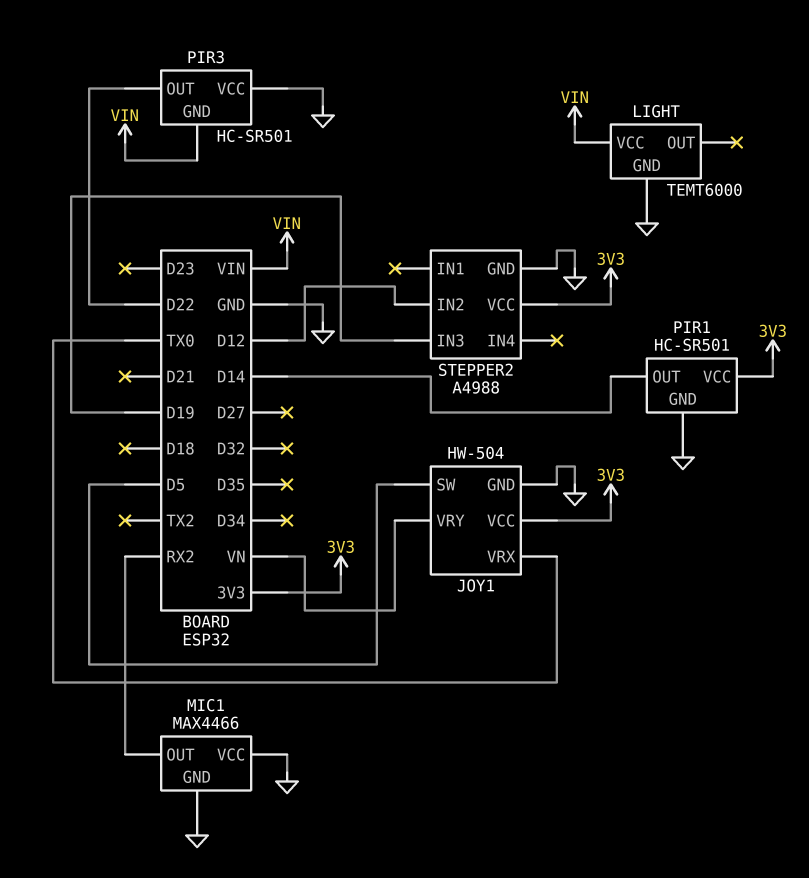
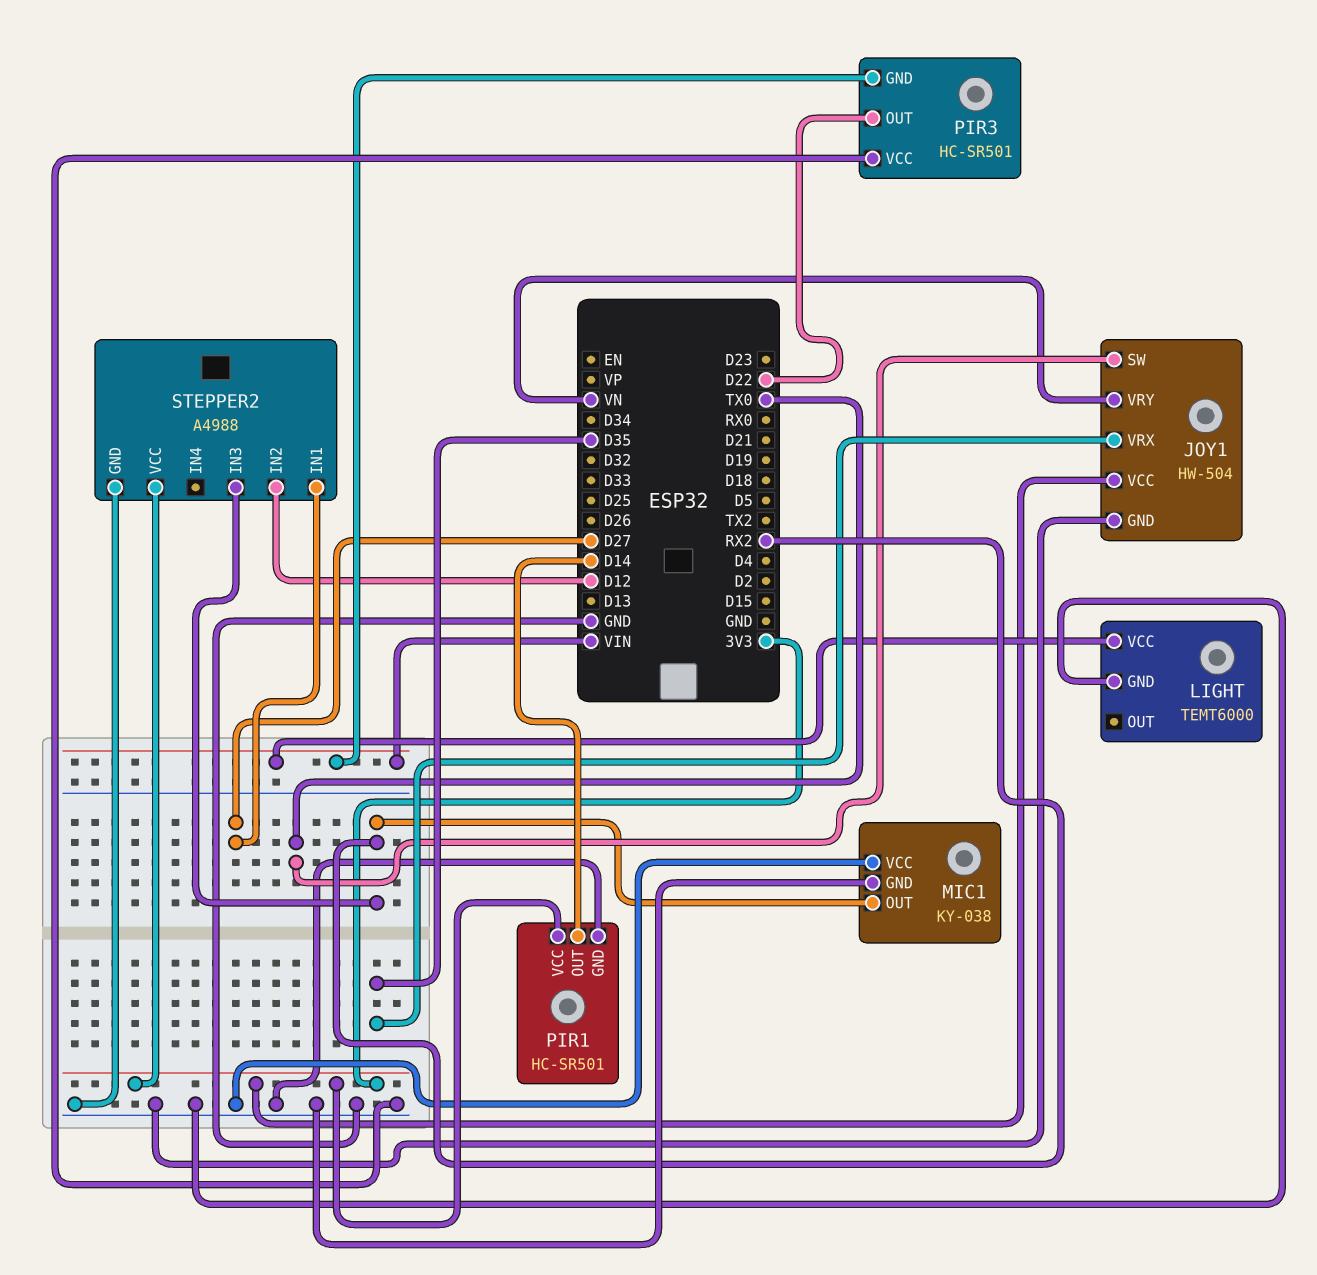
JOY1 pin SW: D5 -> TX0
JOY1 pin VRX: TX0 -> D35
MIC1: MAX4466 -> KY-038
STEPPER2 pin IN1: none -> D27
STEPPER2 pin IN3: D19 -> RX2

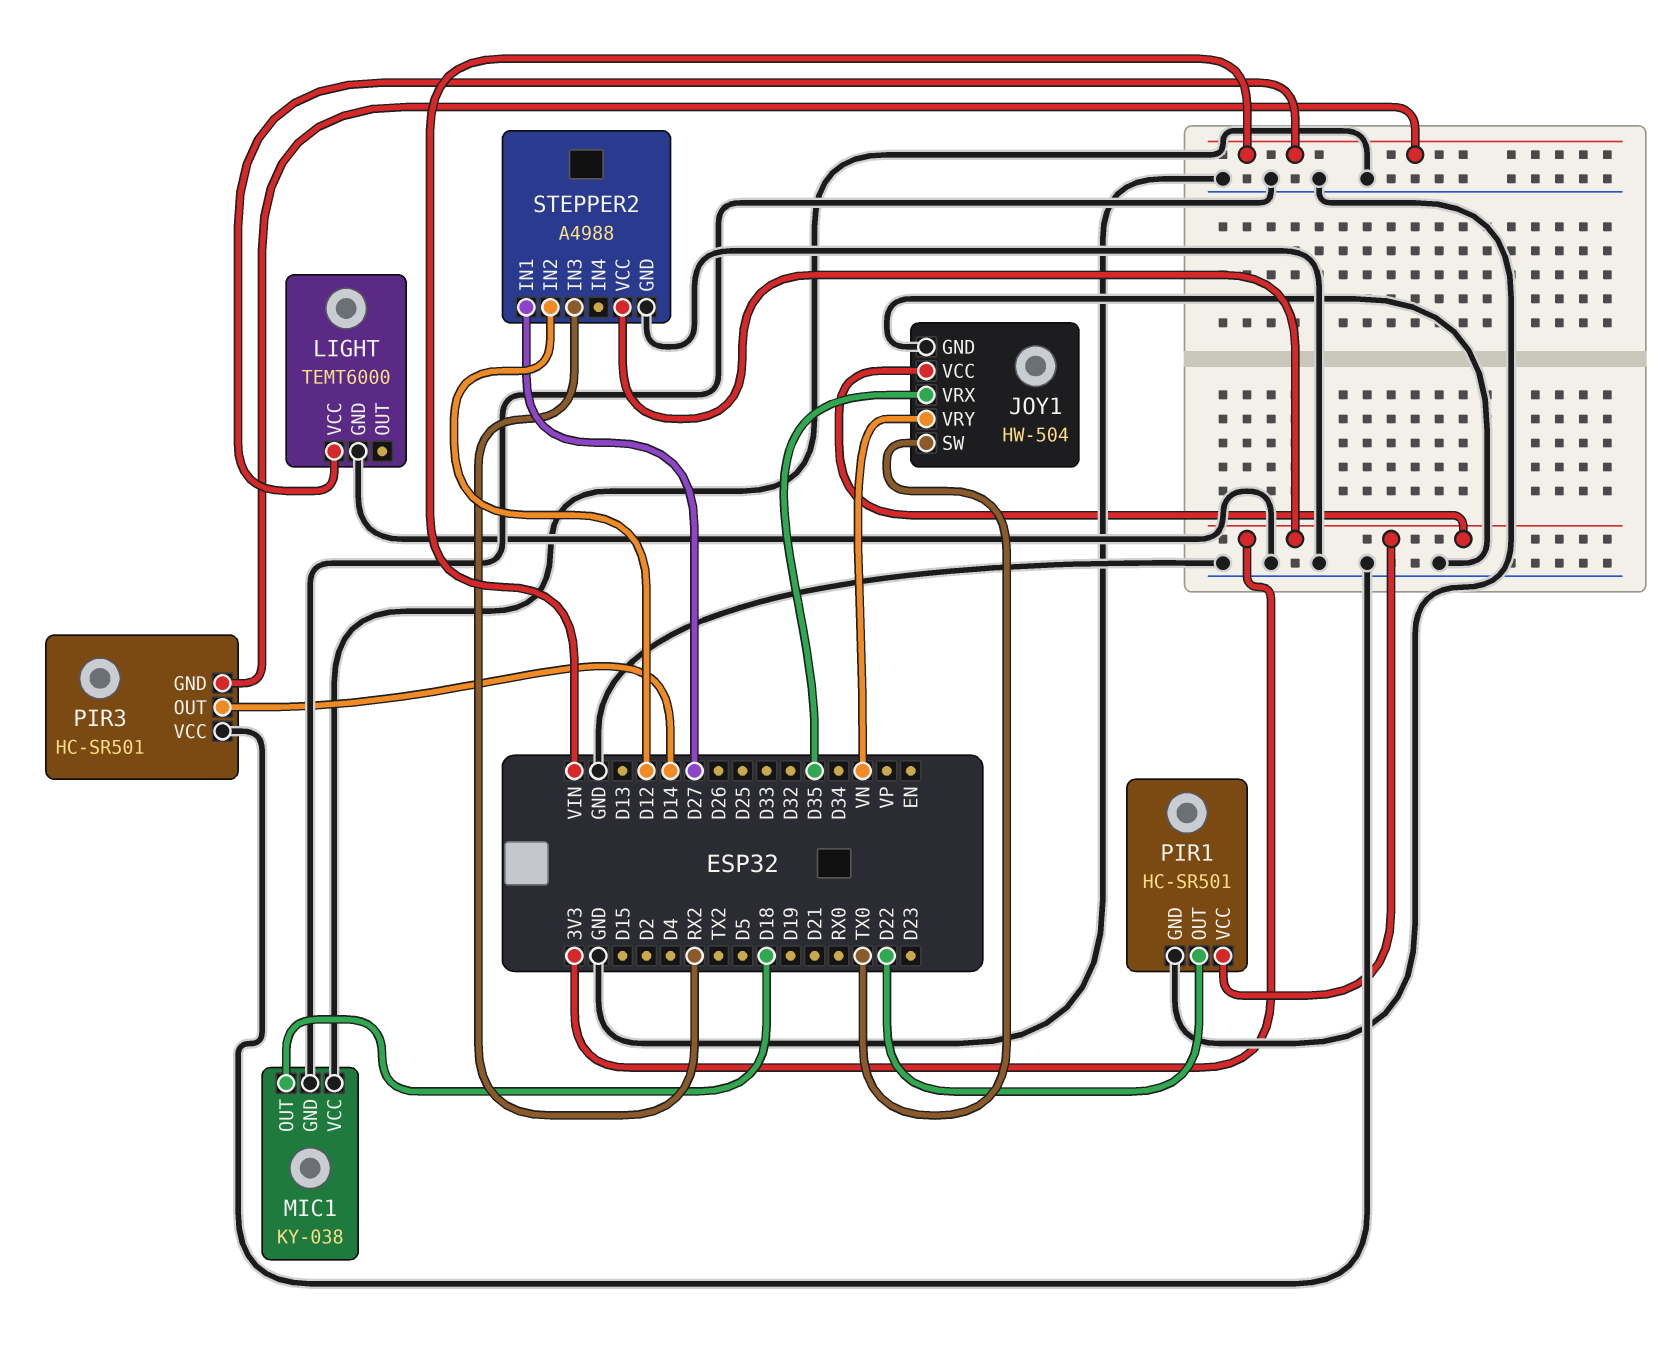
MIC1 pin OUT: RX2 -> D18
PIR1 pin OUT: D14 -> D22
PIR3 pin OUT: D22 -> D14

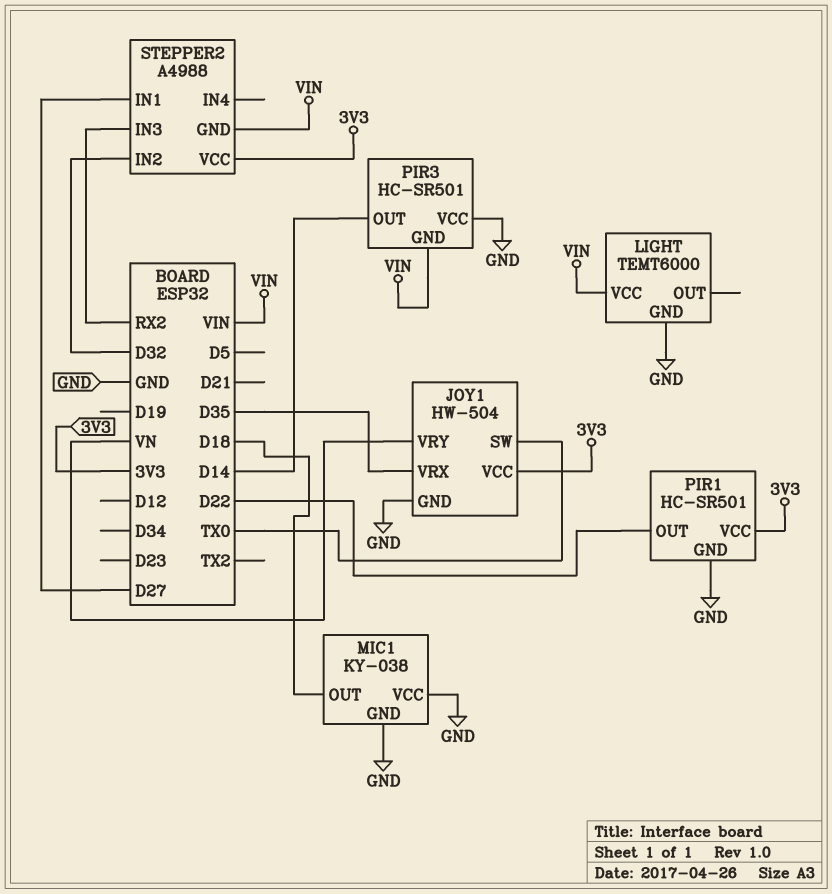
STEPPER2 pin GND: GND -> VIN
STEPPER2 pin IN2: D12 -> D32

